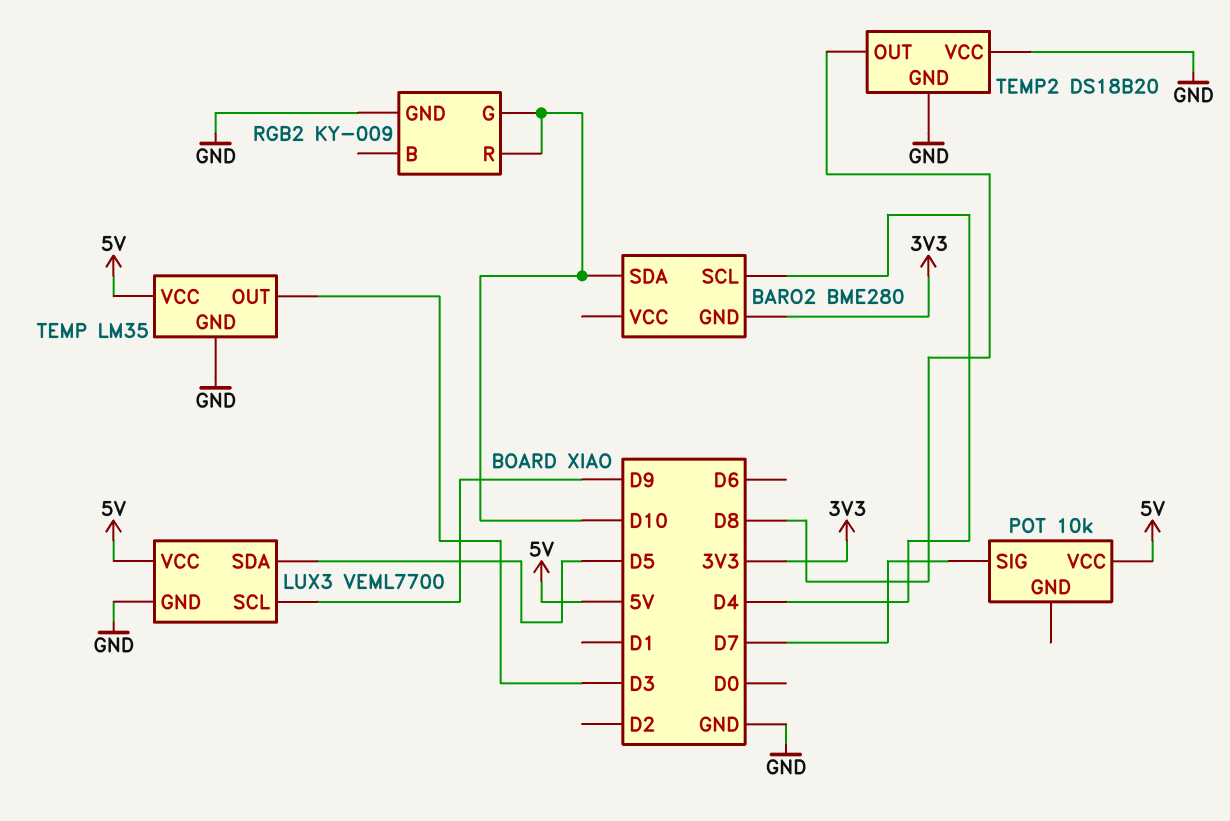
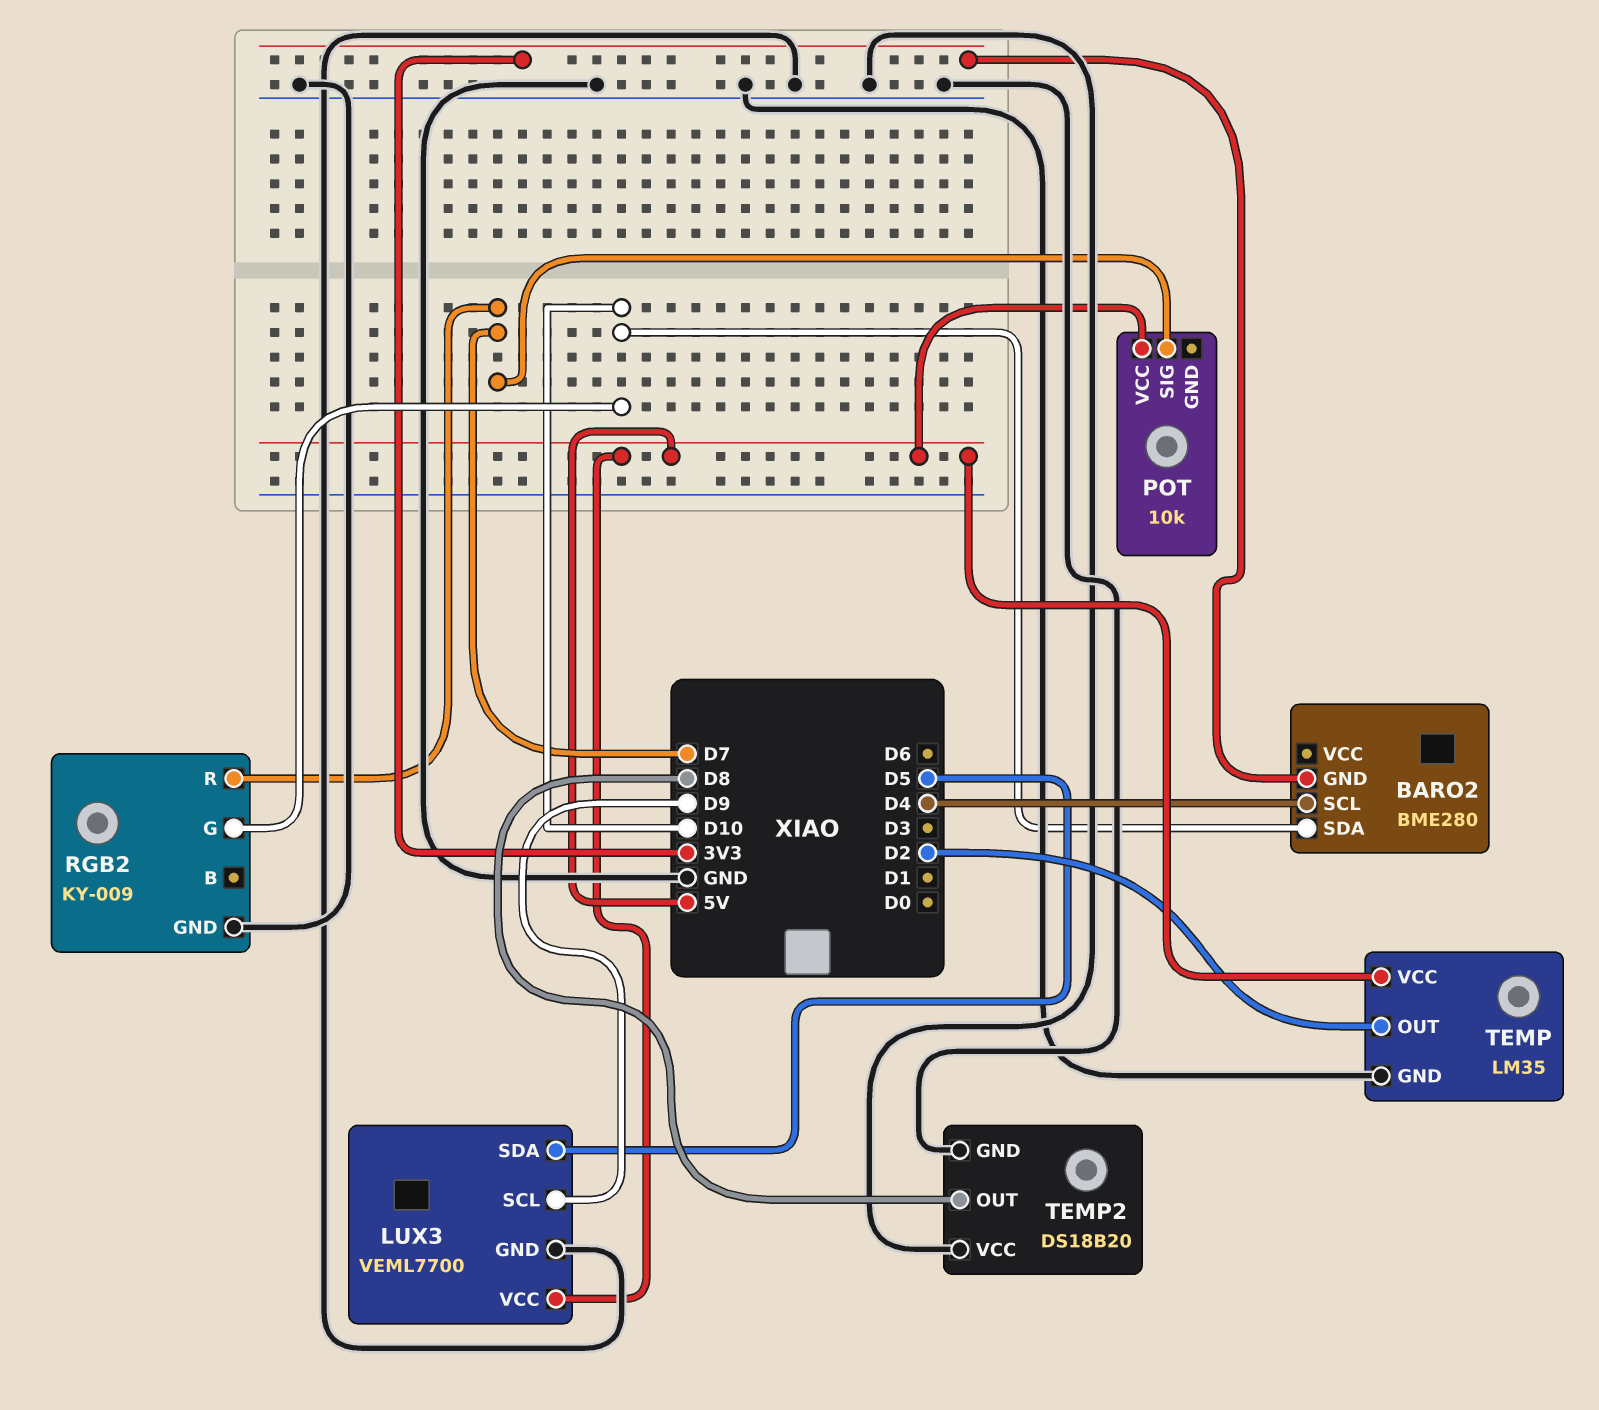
RGB2 pin R: D10 -> D7
TEMP pin OUT: D3 -> D2

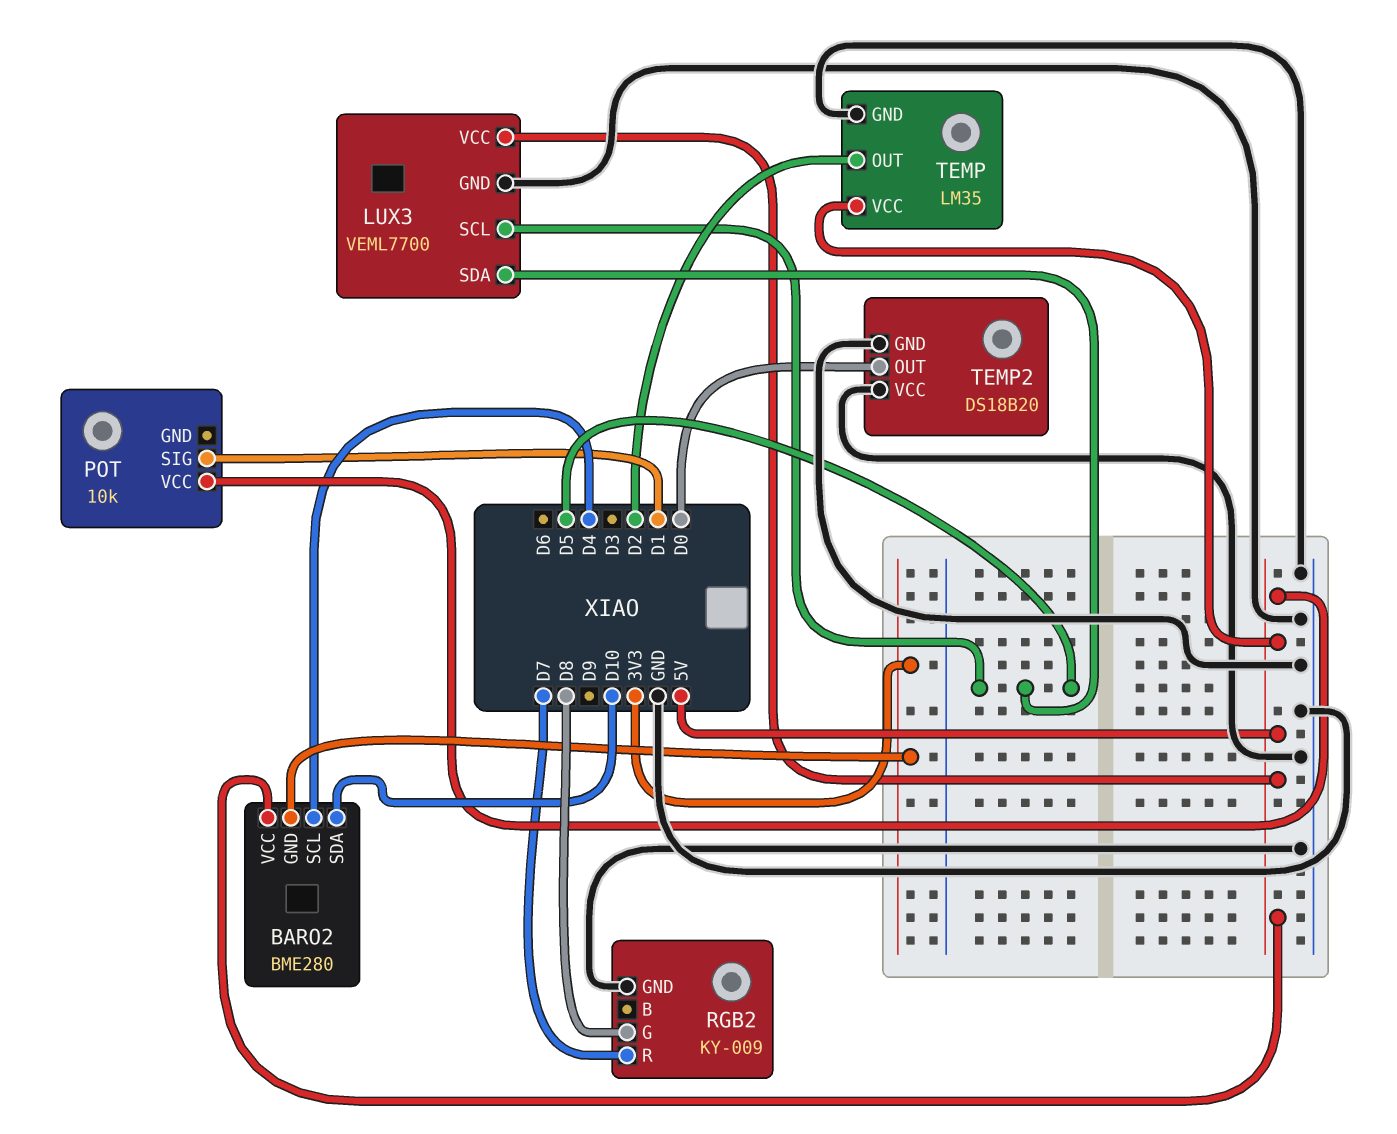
BARO2 pin VCC: none -> 5V
LUX3 pin SCL: D9 -> D5
POT pin SIG: D7 -> D1
RGB2 pin G: D10 -> D8
TEMP2 pin OUT: D8 -> D0

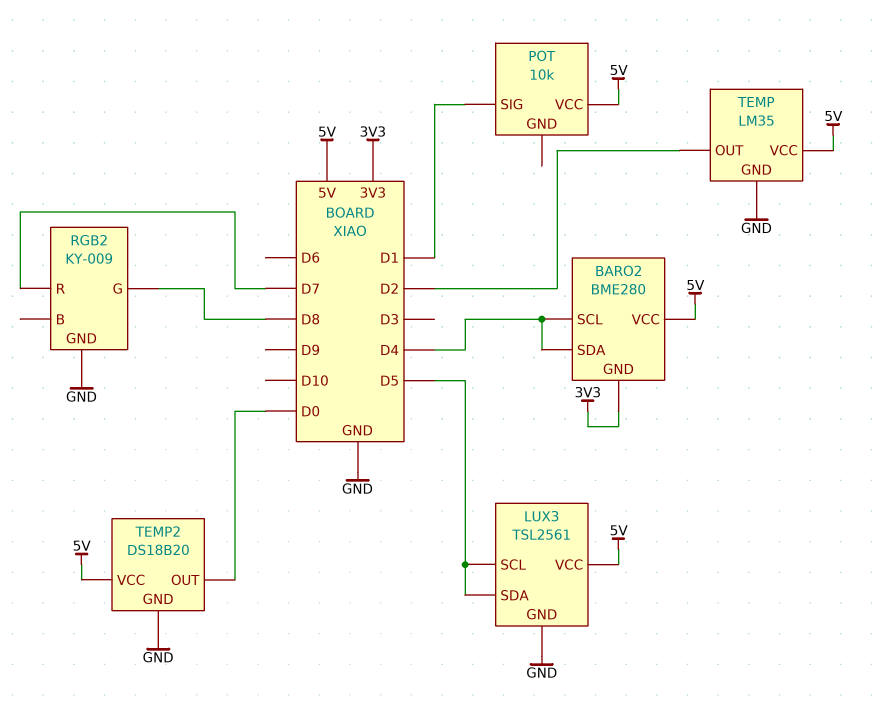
BARO2 pin SDA: D10 -> D4
LUX3: VEML7700 -> TSL2561
TEMP2 pin VCC: GND -> 5V

